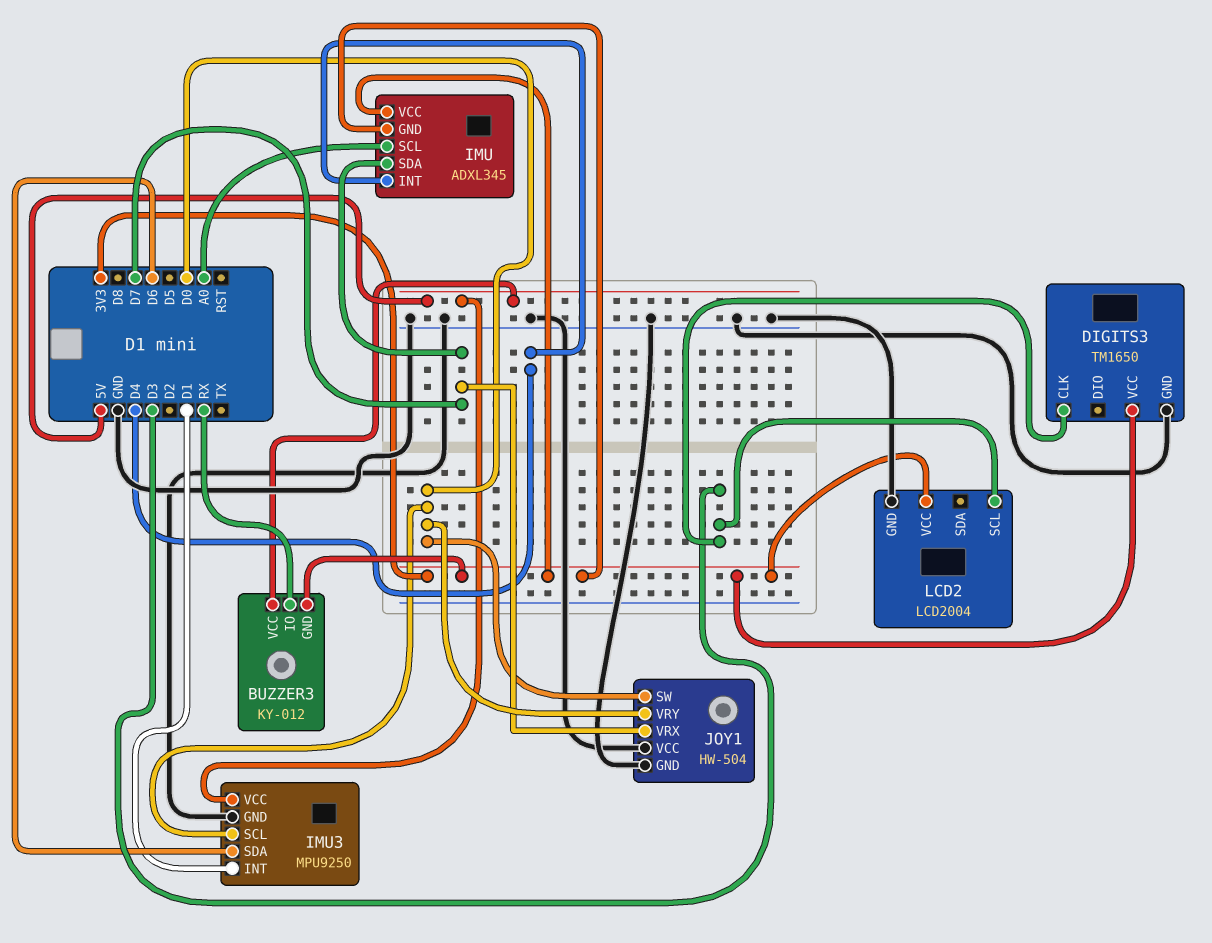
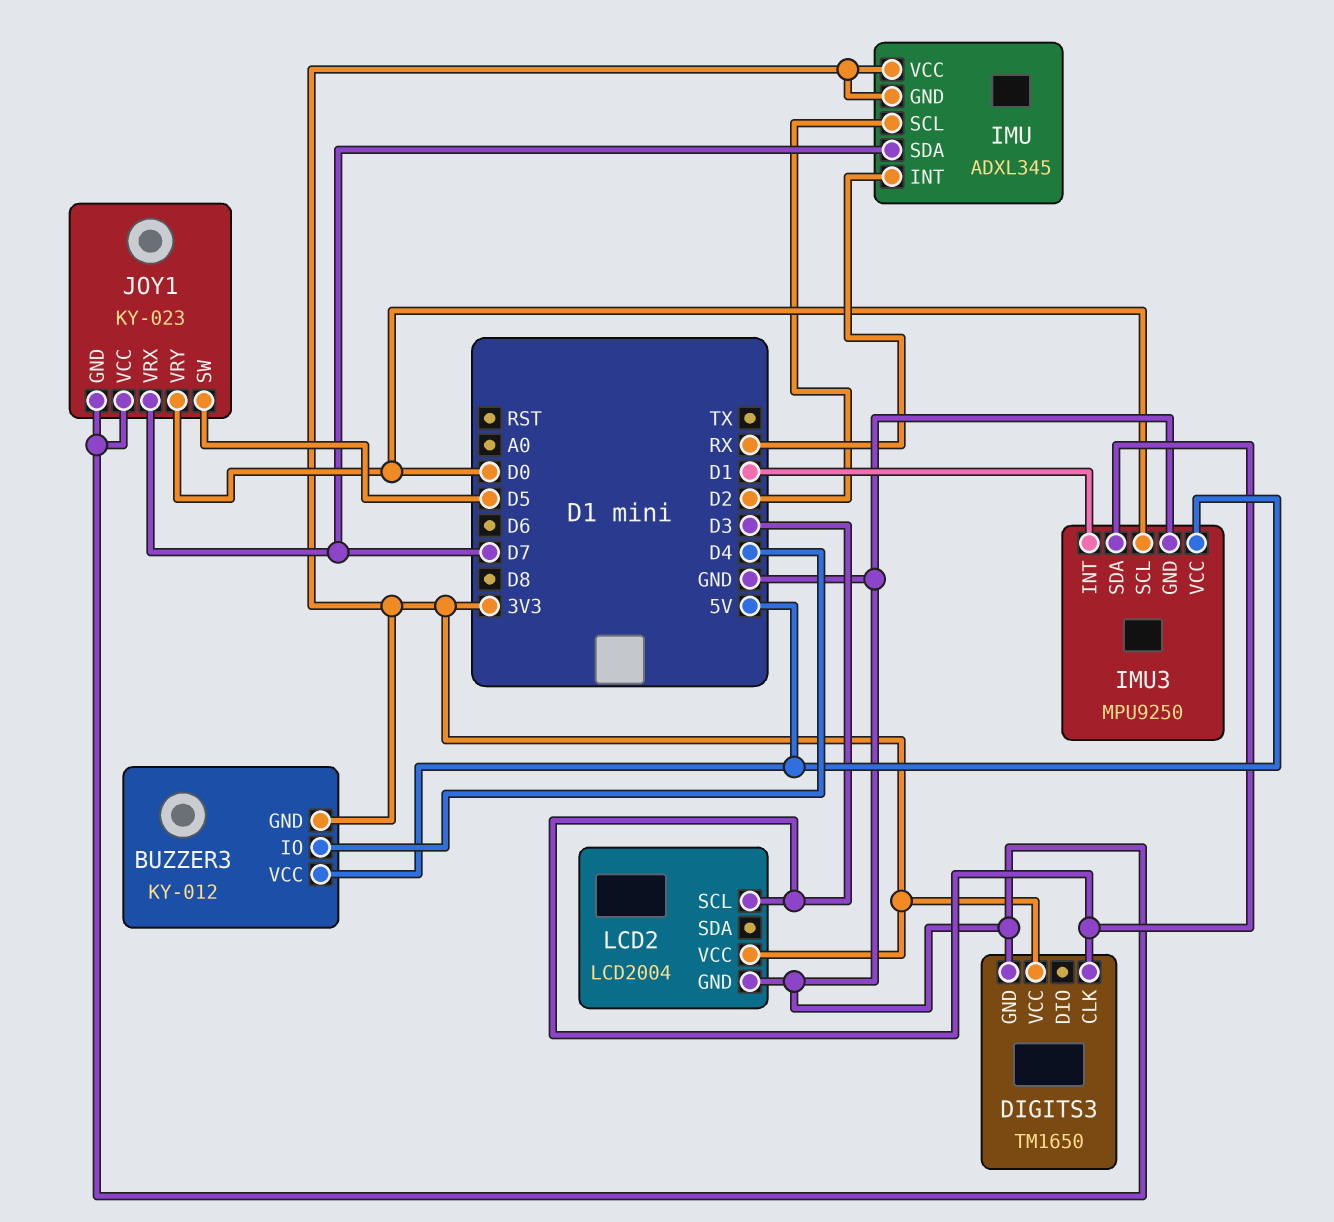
BUZZER3 pin IO: RX -> D4
IMU pin INT: D4 -> RX
IMU pin SCL: A0 -> D2
IMU3 pin SDA: D6 -> D3
JOY1: HW-504 -> KY-023
JOY1 pin SW: D0 -> D5

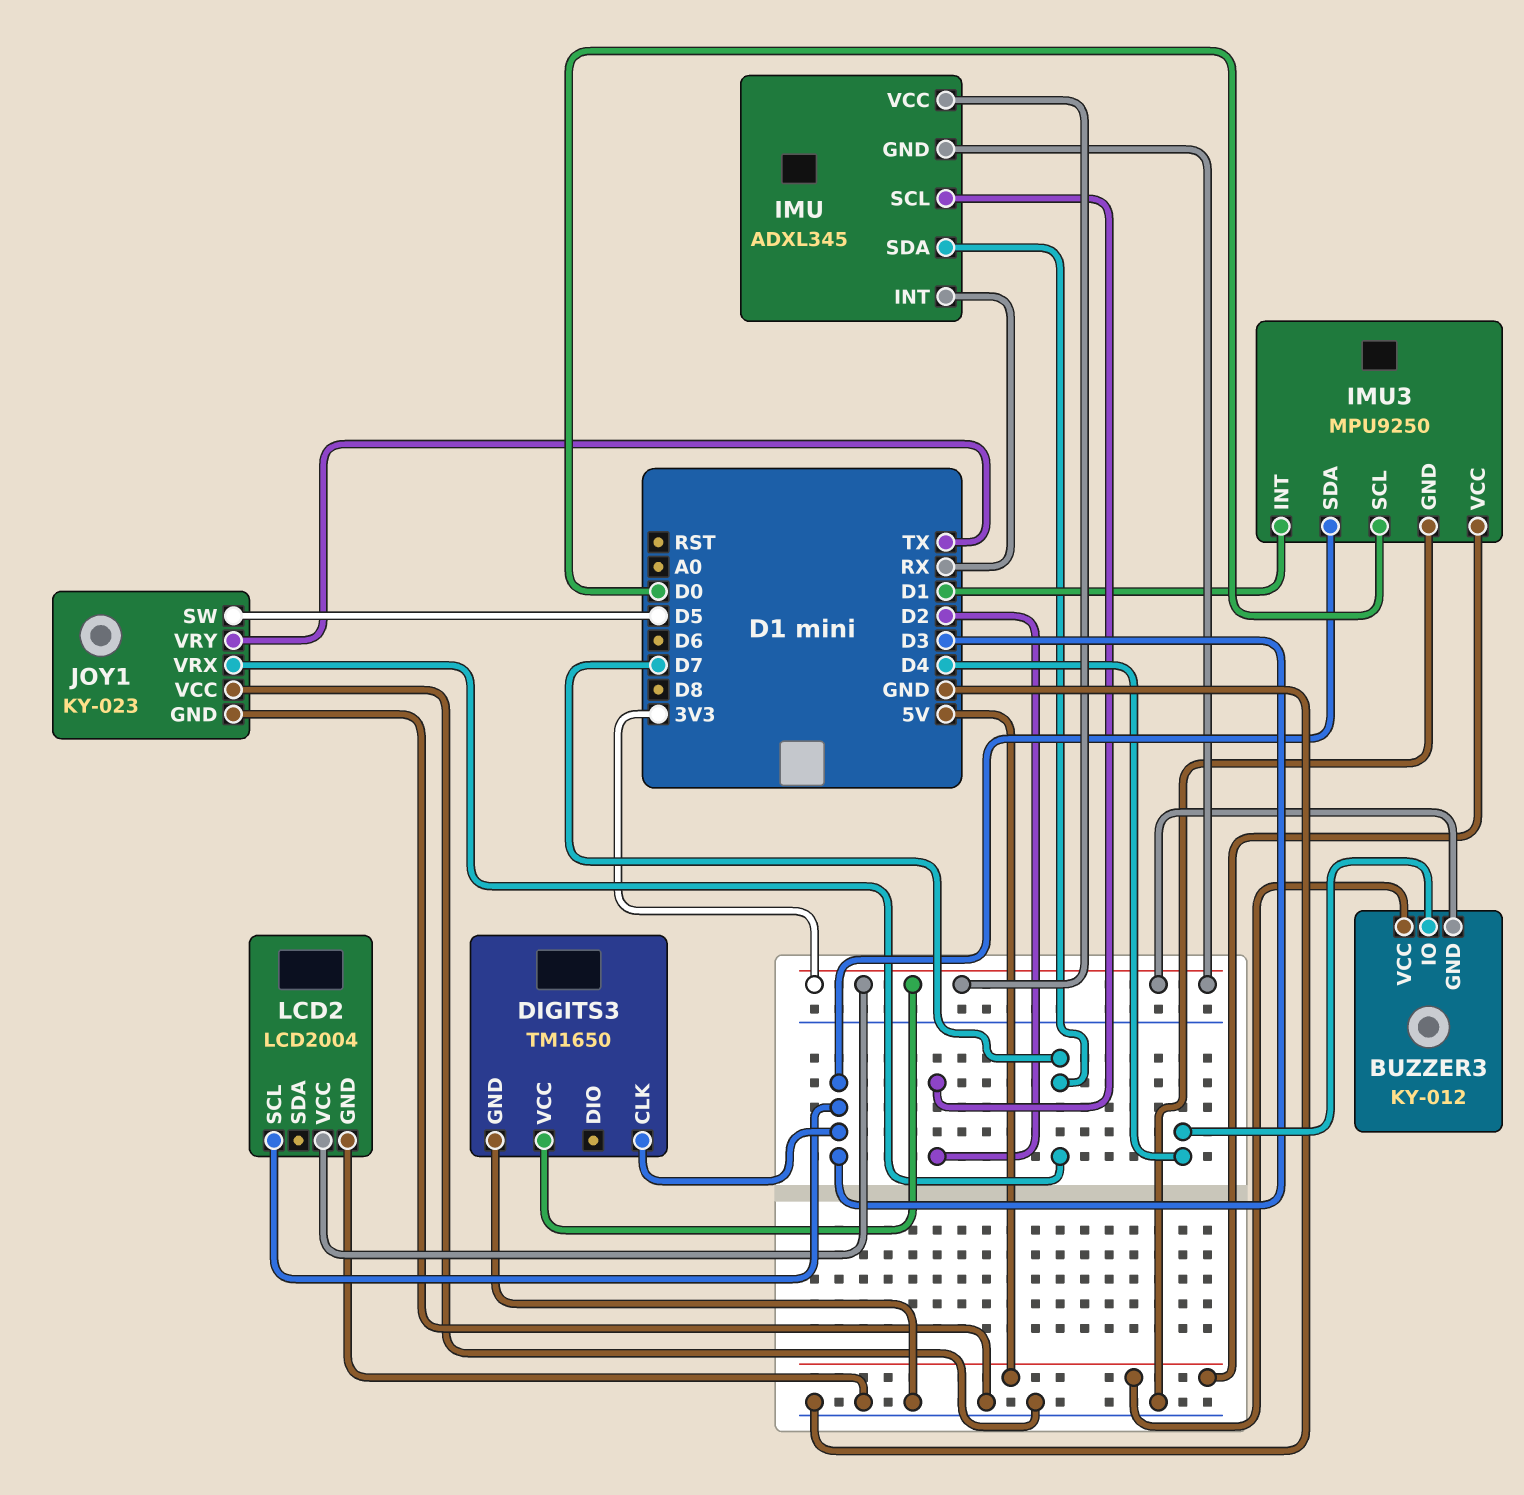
JOY1 pin VRY: D0 -> TX

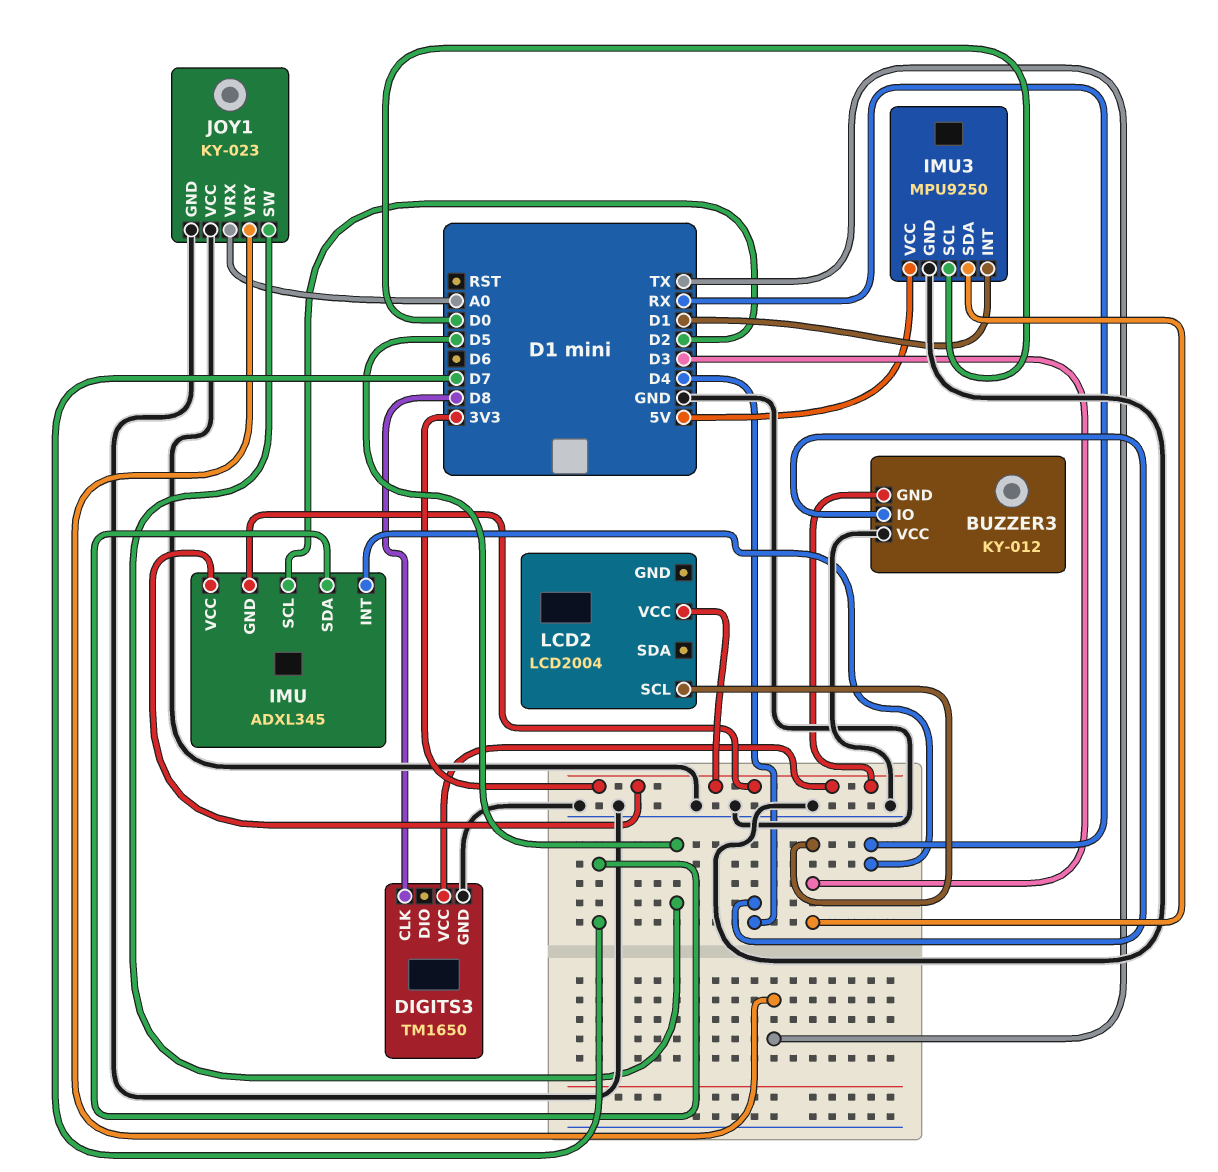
BUZZER3 pin VCC: 5V -> GND
DIGITS3 pin CLK: D3 -> D8
JOY1 pin VRX: D7 -> A0
LCD2 pin GND: GND -> none

